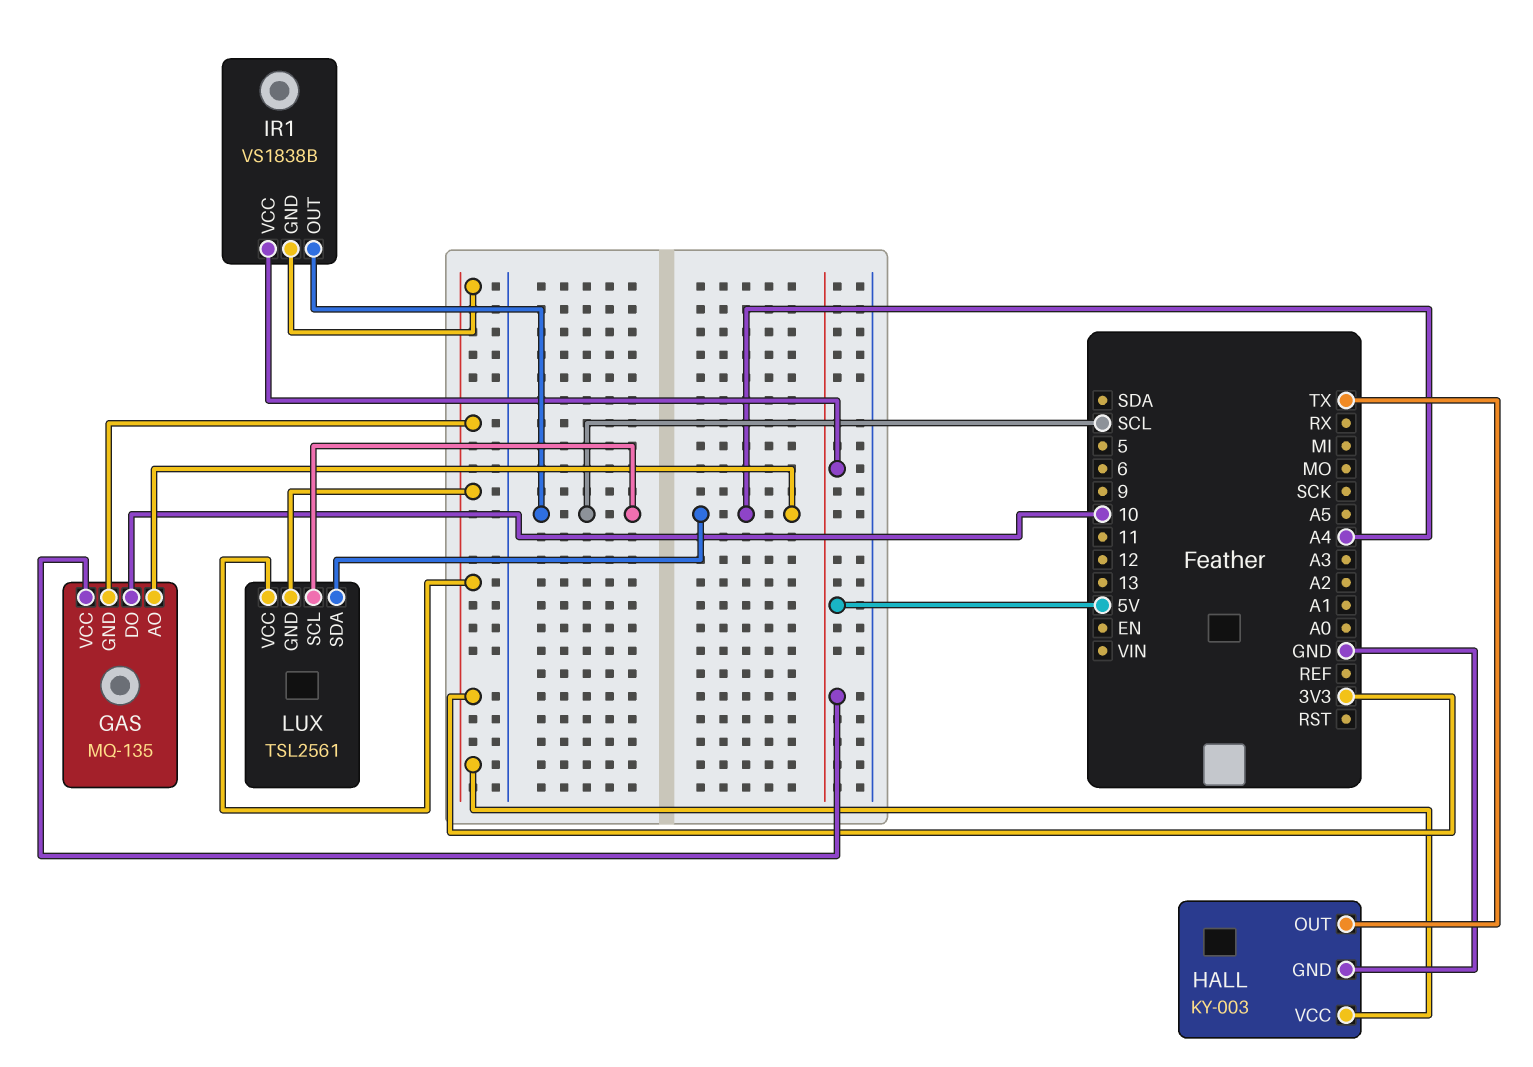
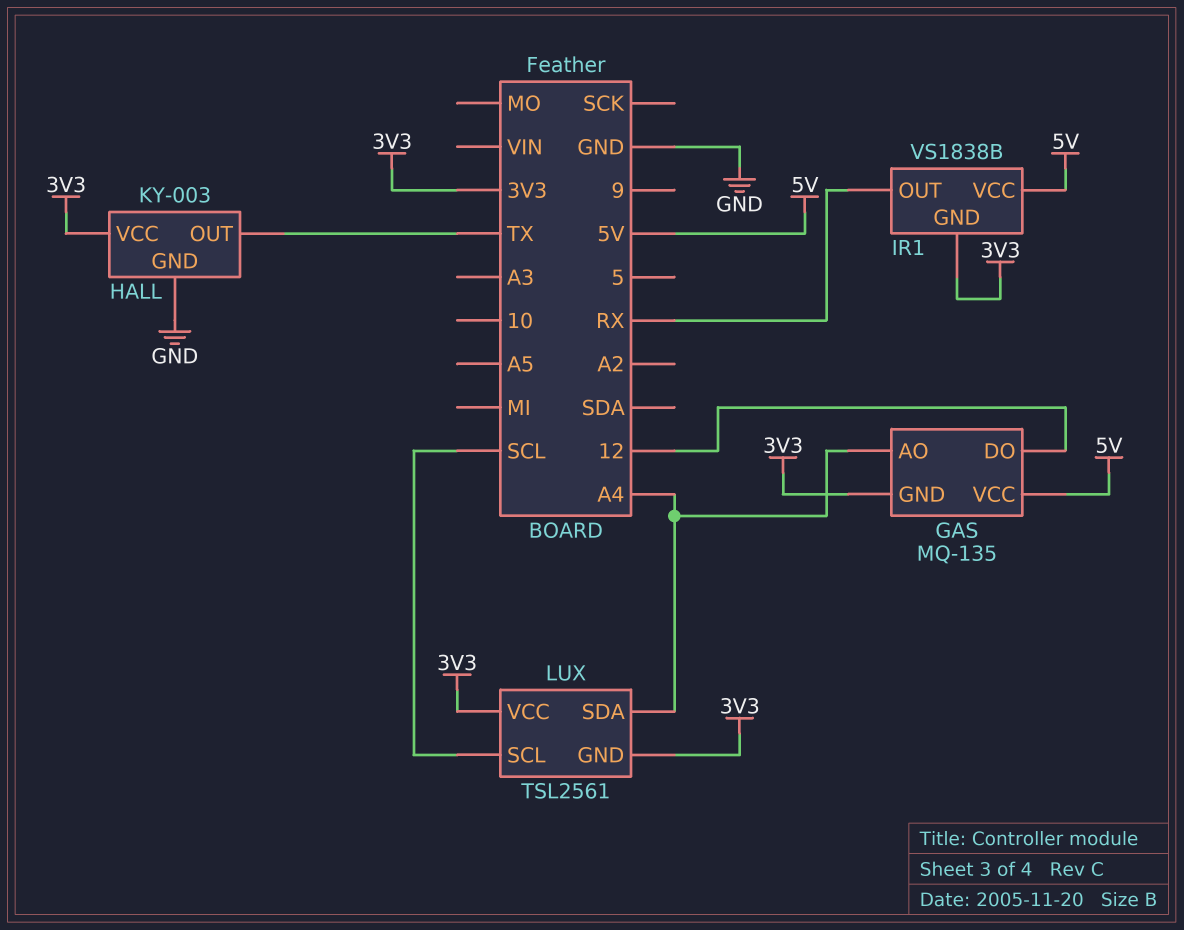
GAS pin DO: 10 -> 12
IR1 pin OUT: SCL -> RX

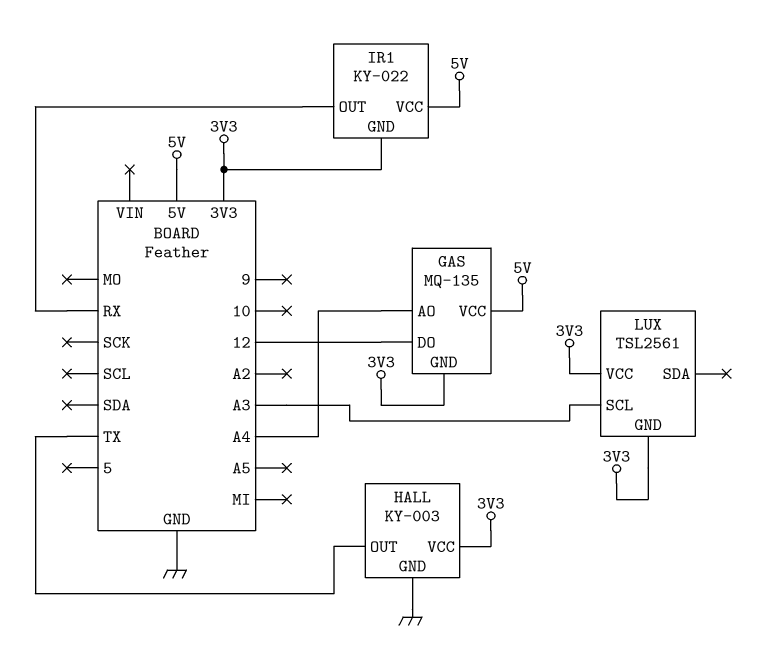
IR1: VS1838B -> KY-022
LUX pin SCL: SCL -> A3
LUX pin SDA: A4 -> none

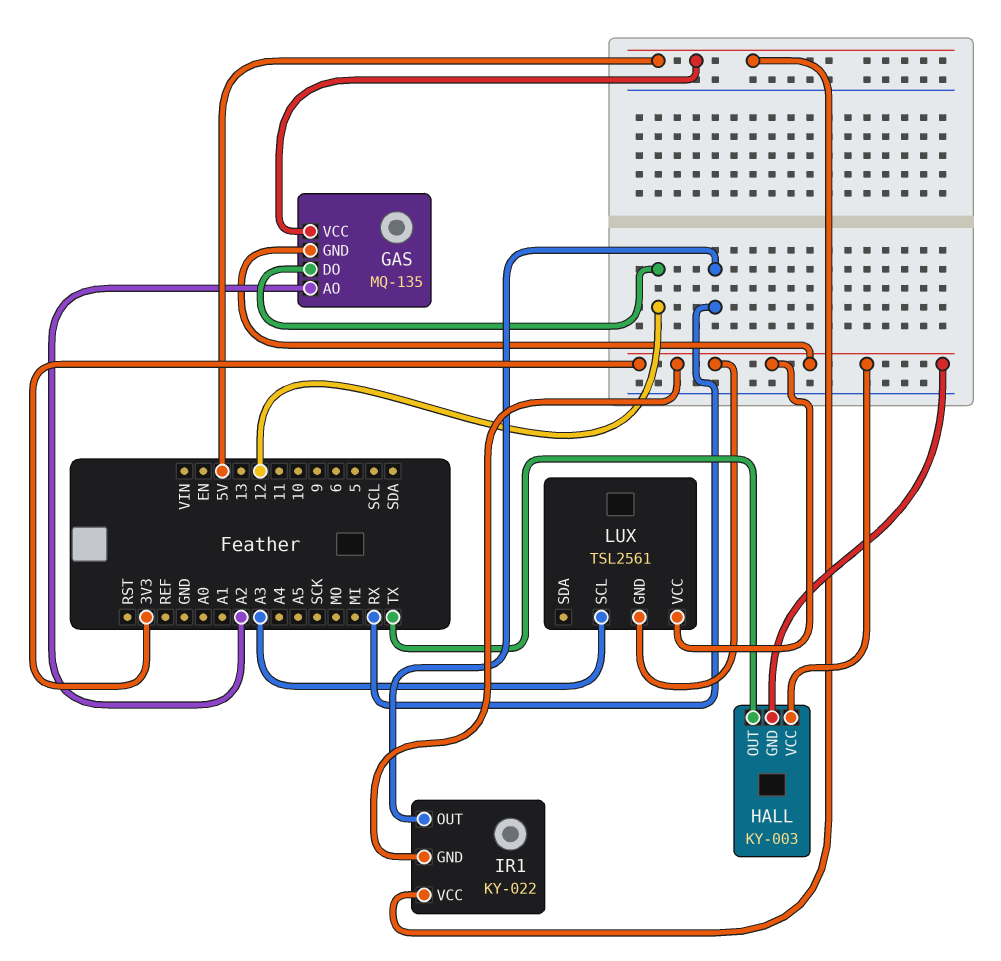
GAS pin AO: A4 -> A2
HALL pin GND: GND -> 3V3

